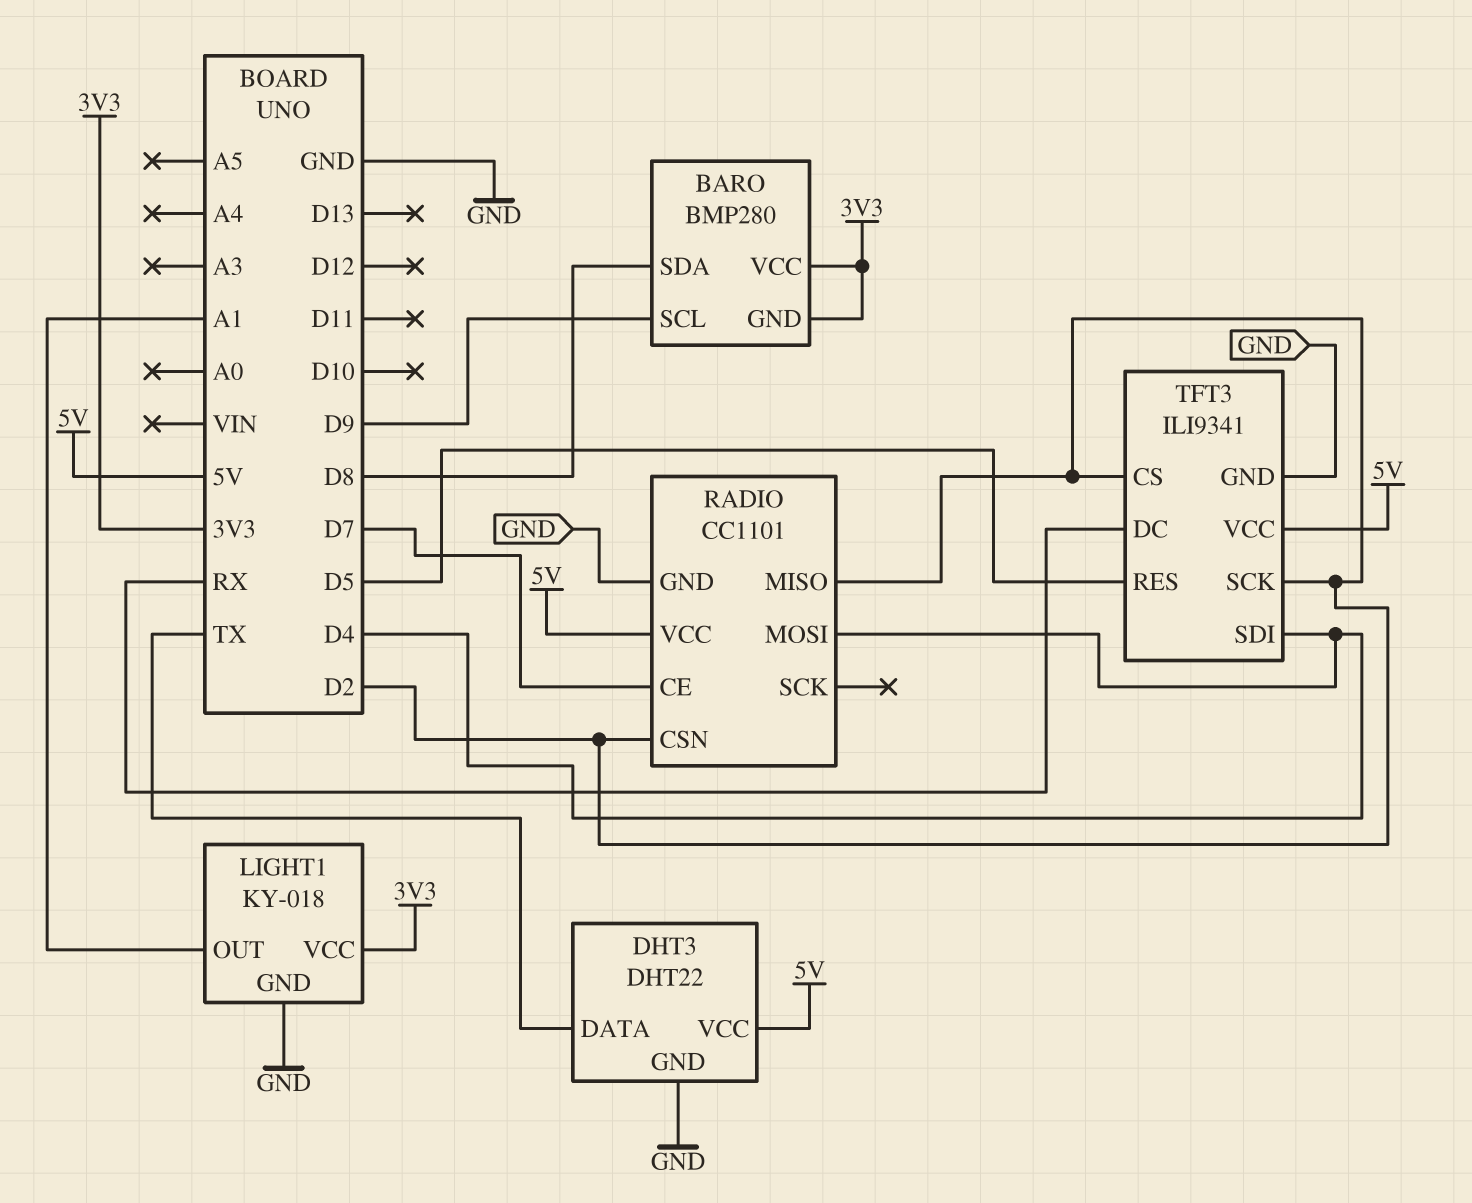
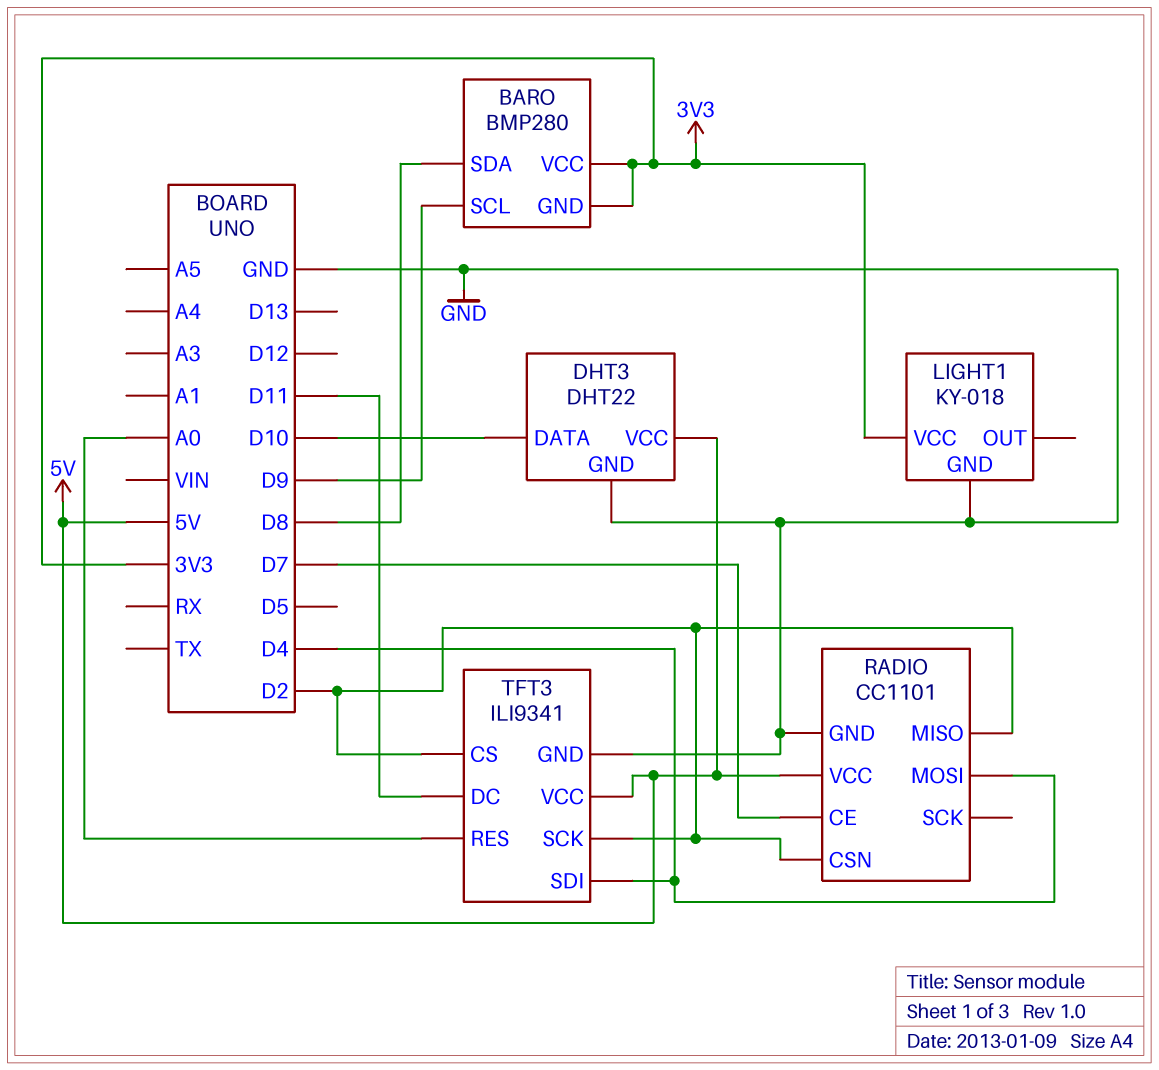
DHT3 pin DATA: TX -> D10
LIGHT1 pin OUT: A1 -> none
TFT3 pin DC: RX -> D11
TFT3 pin RES: D5 -> A0

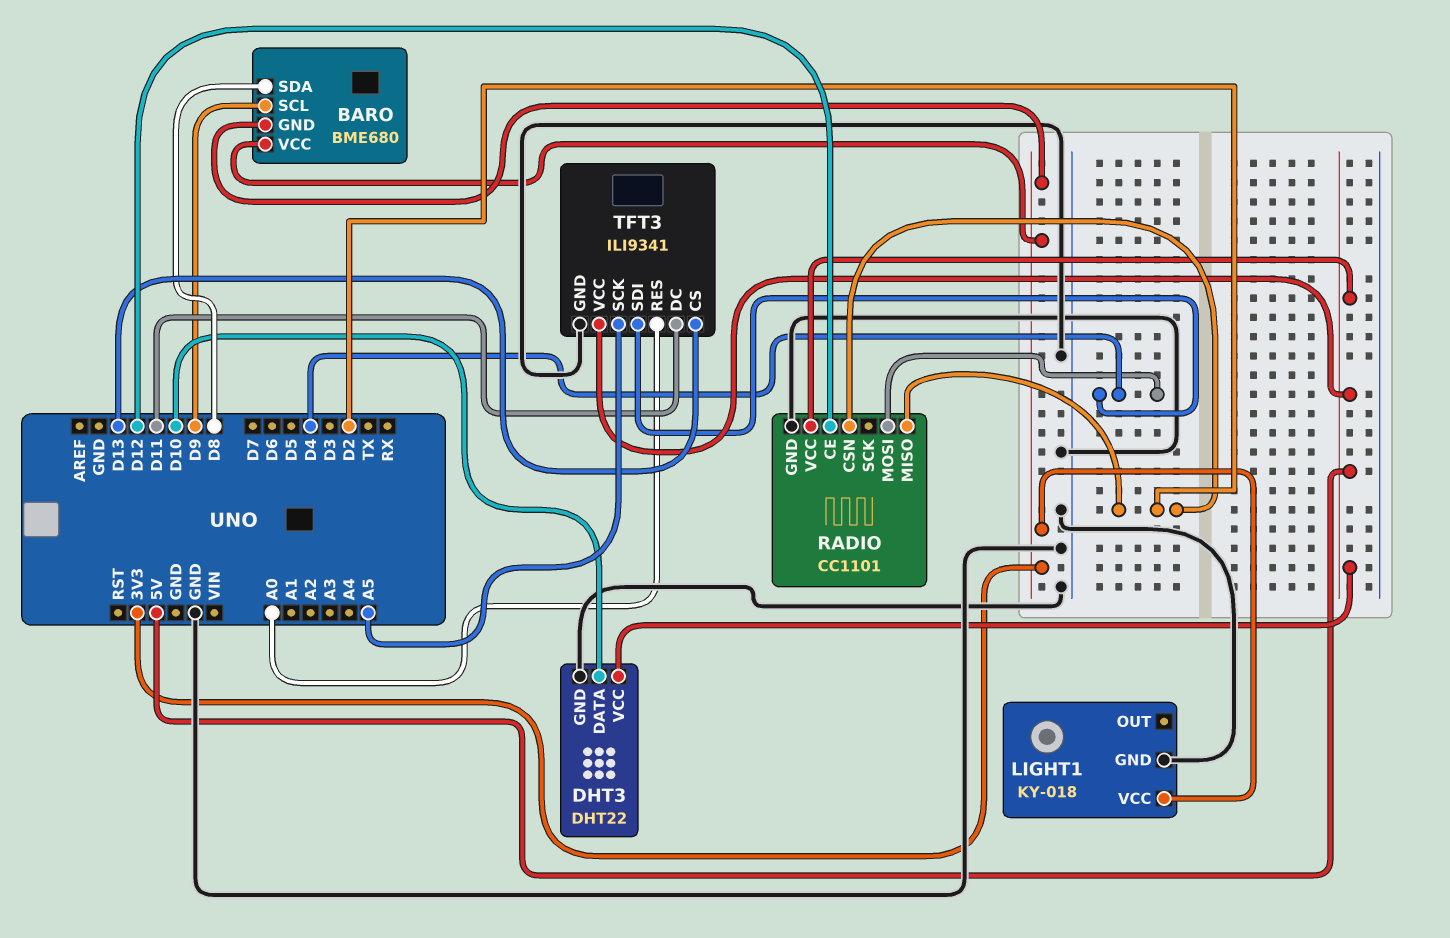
BARO: BMP280 -> BME680
RADIO pin CE: D7 -> D12
TFT3 pin CS: D2 -> D13
TFT3 pin SCK: D2 -> A5

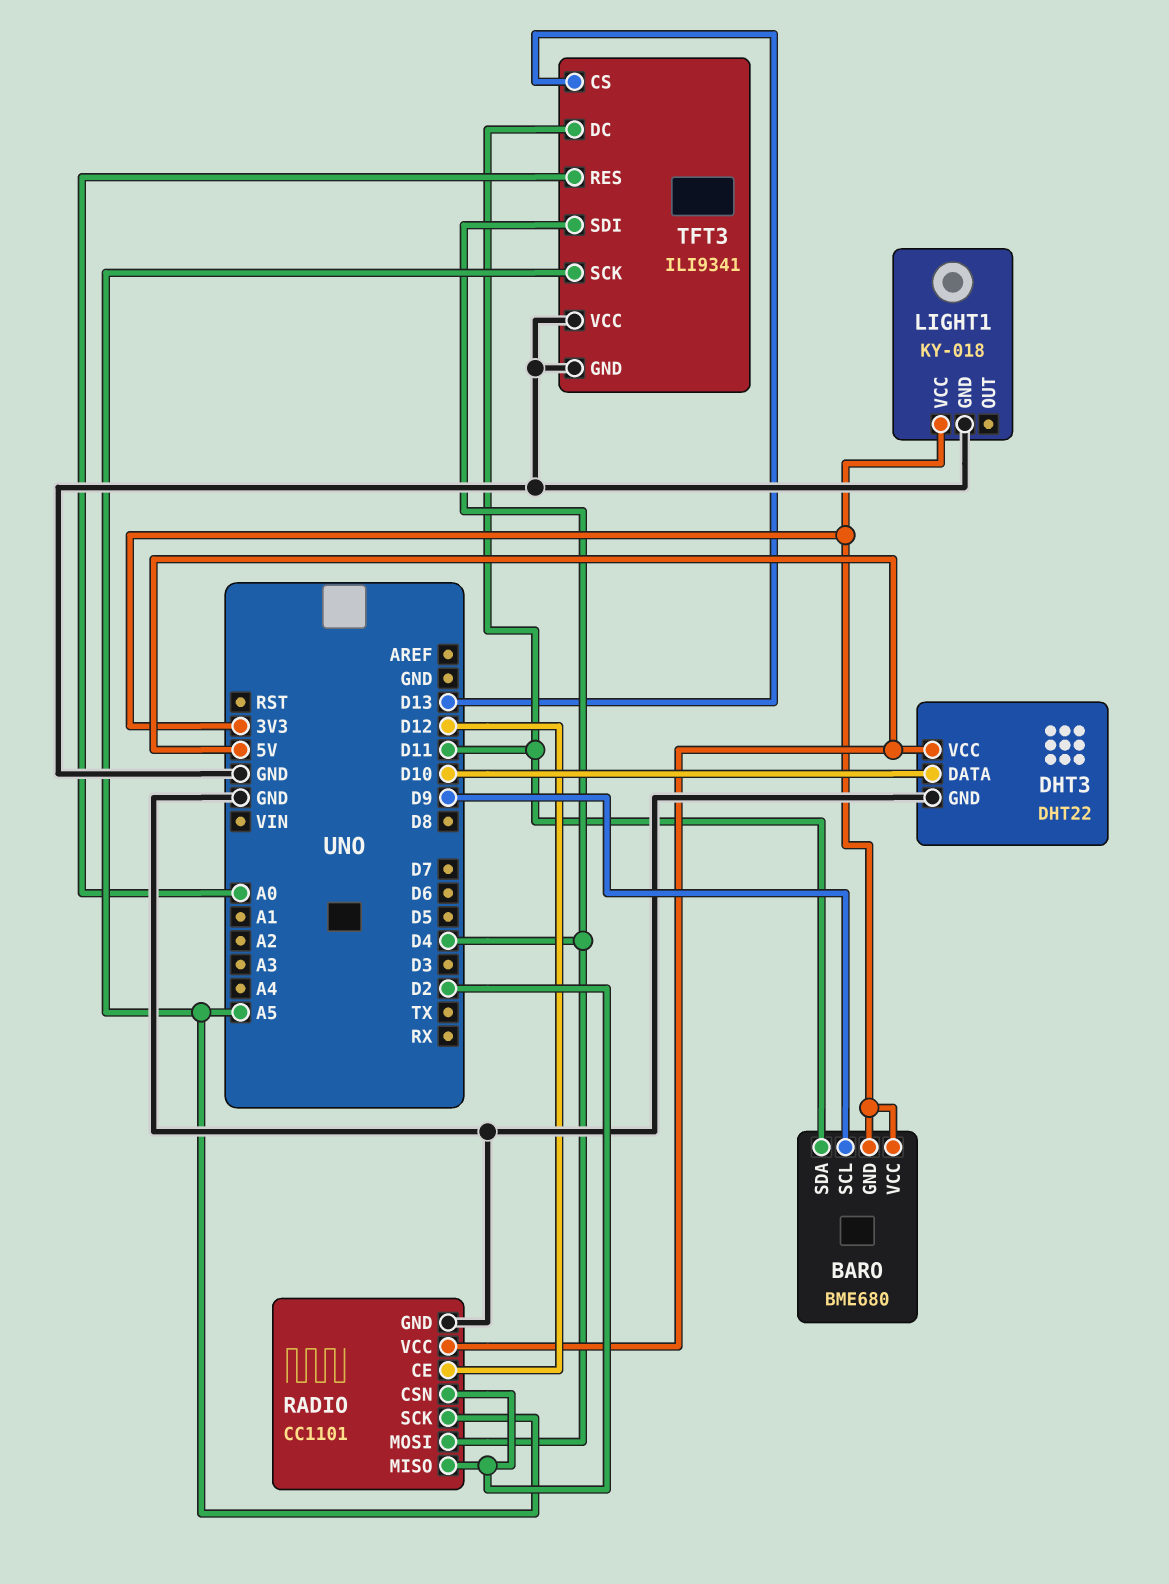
BARO pin SDA: D8 -> D11
RADIO pin SCK: none -> A5
TFT3 pin VCC: 5V -> GND

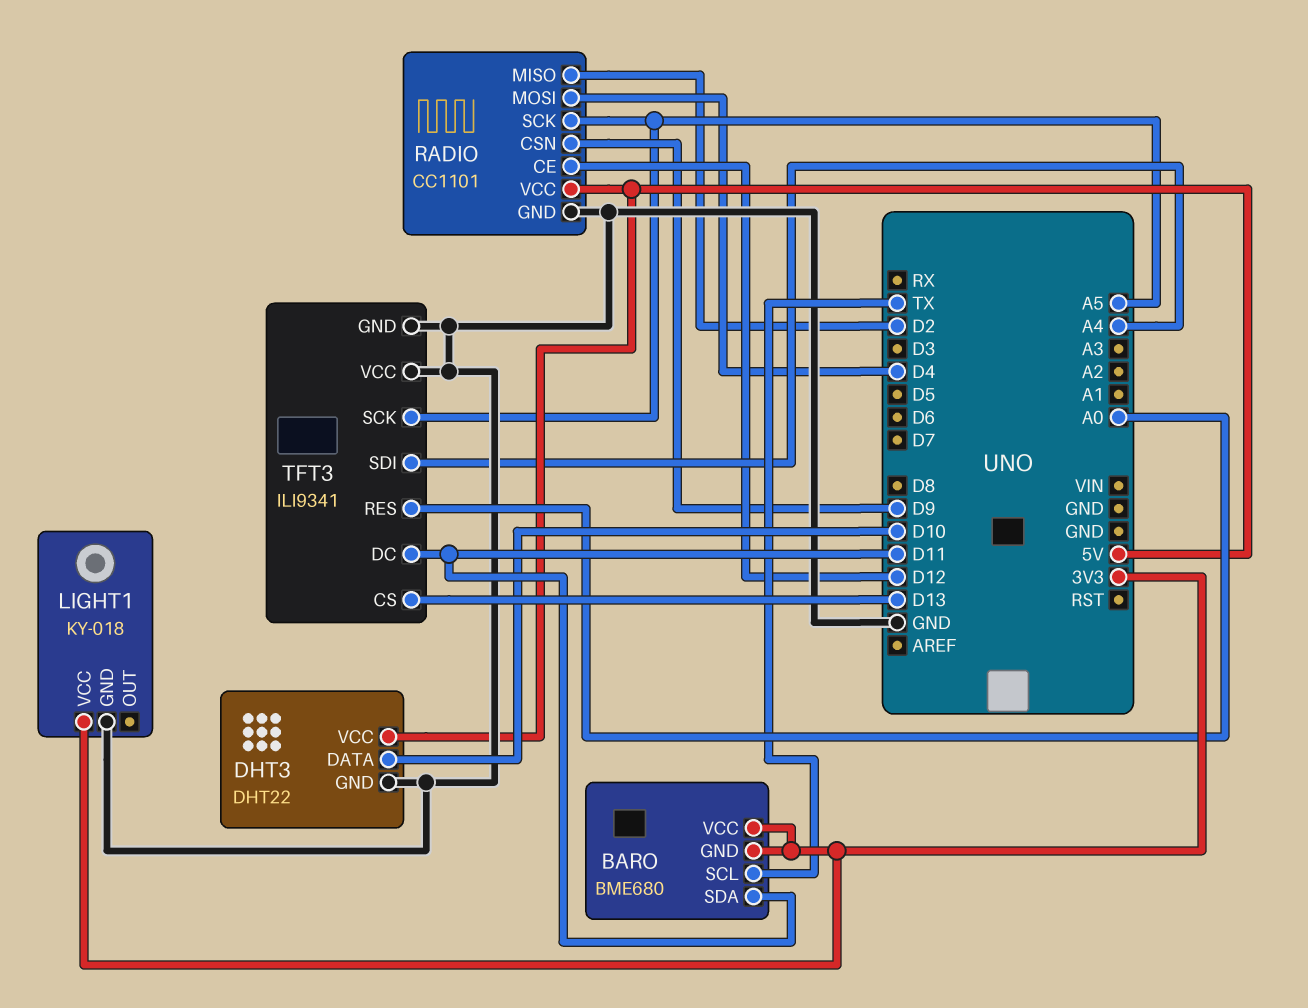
BARO pin SCL: D9 -> TX
RADIO pin CSN: D2 -> D9
TFT3 pin SDI: D4 -> A4

